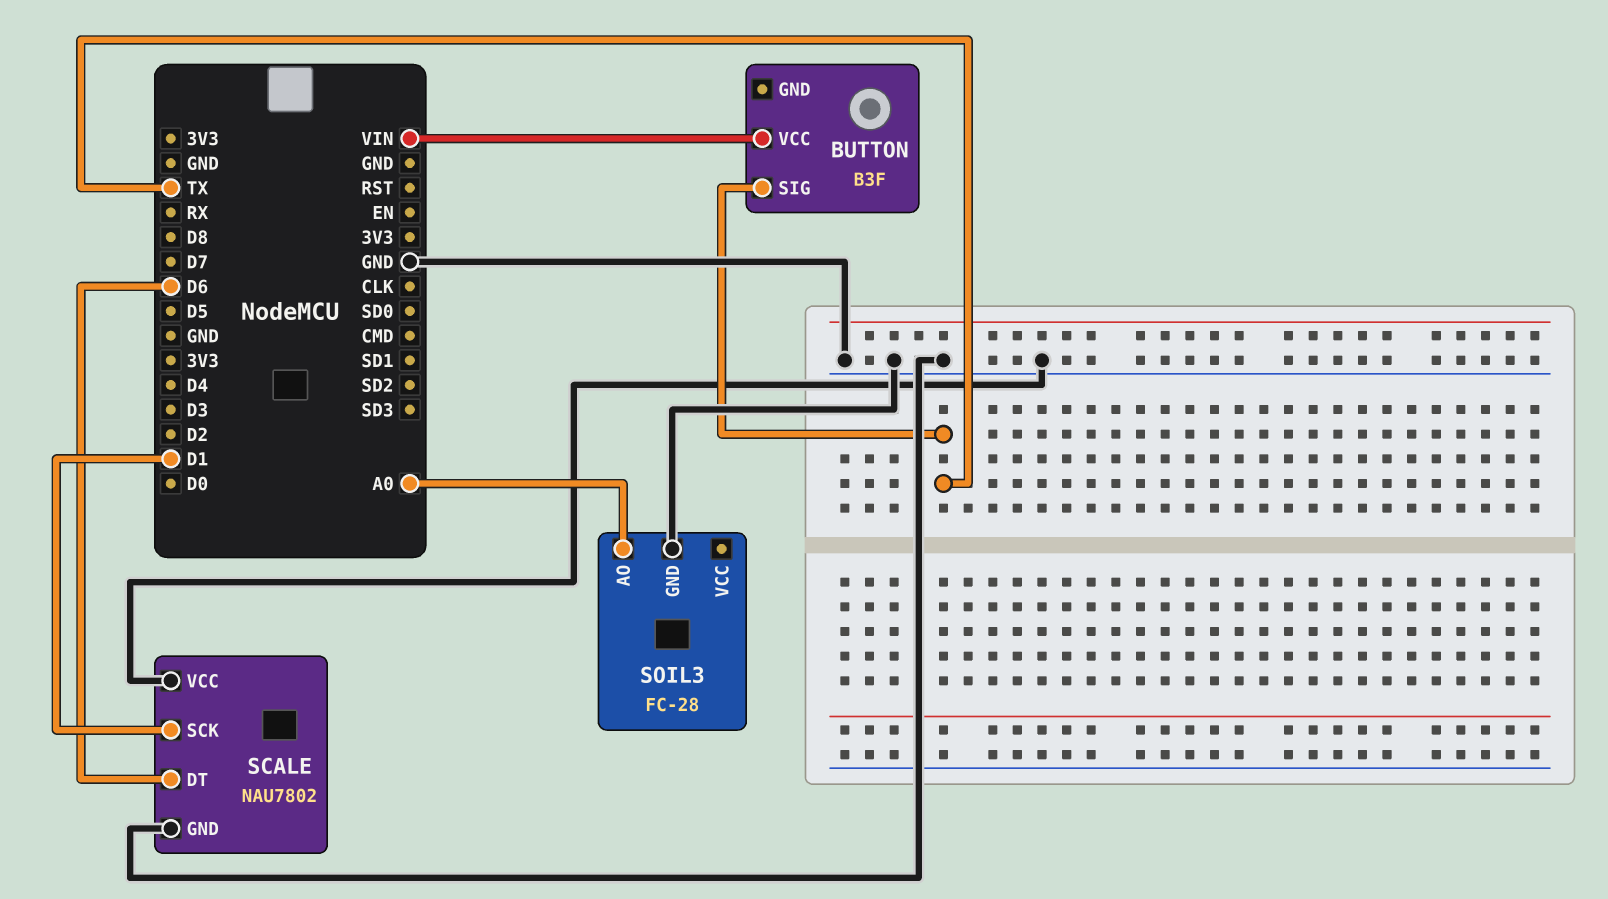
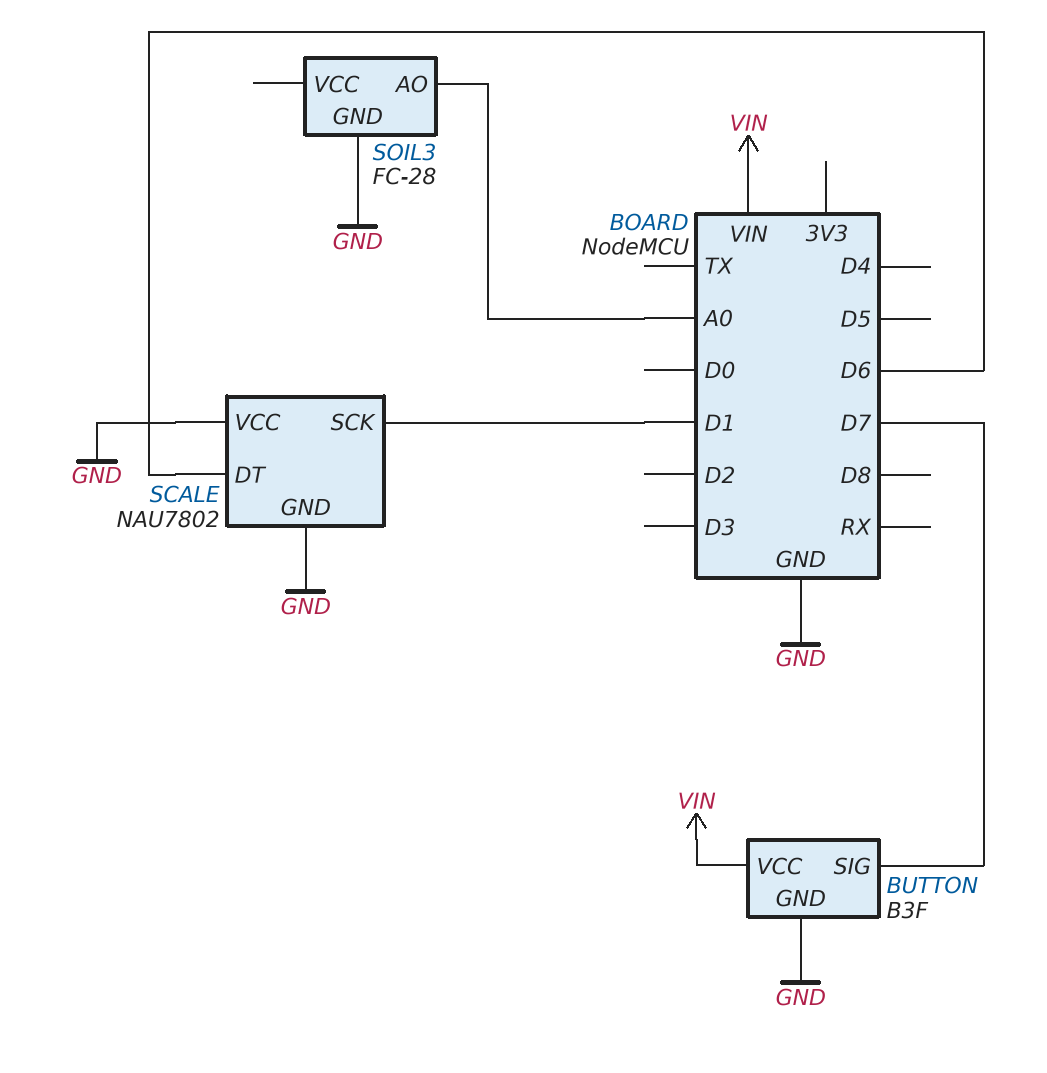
BUTTON pin GND: none -> GND
BUTTON pin SIG: TX -> D7

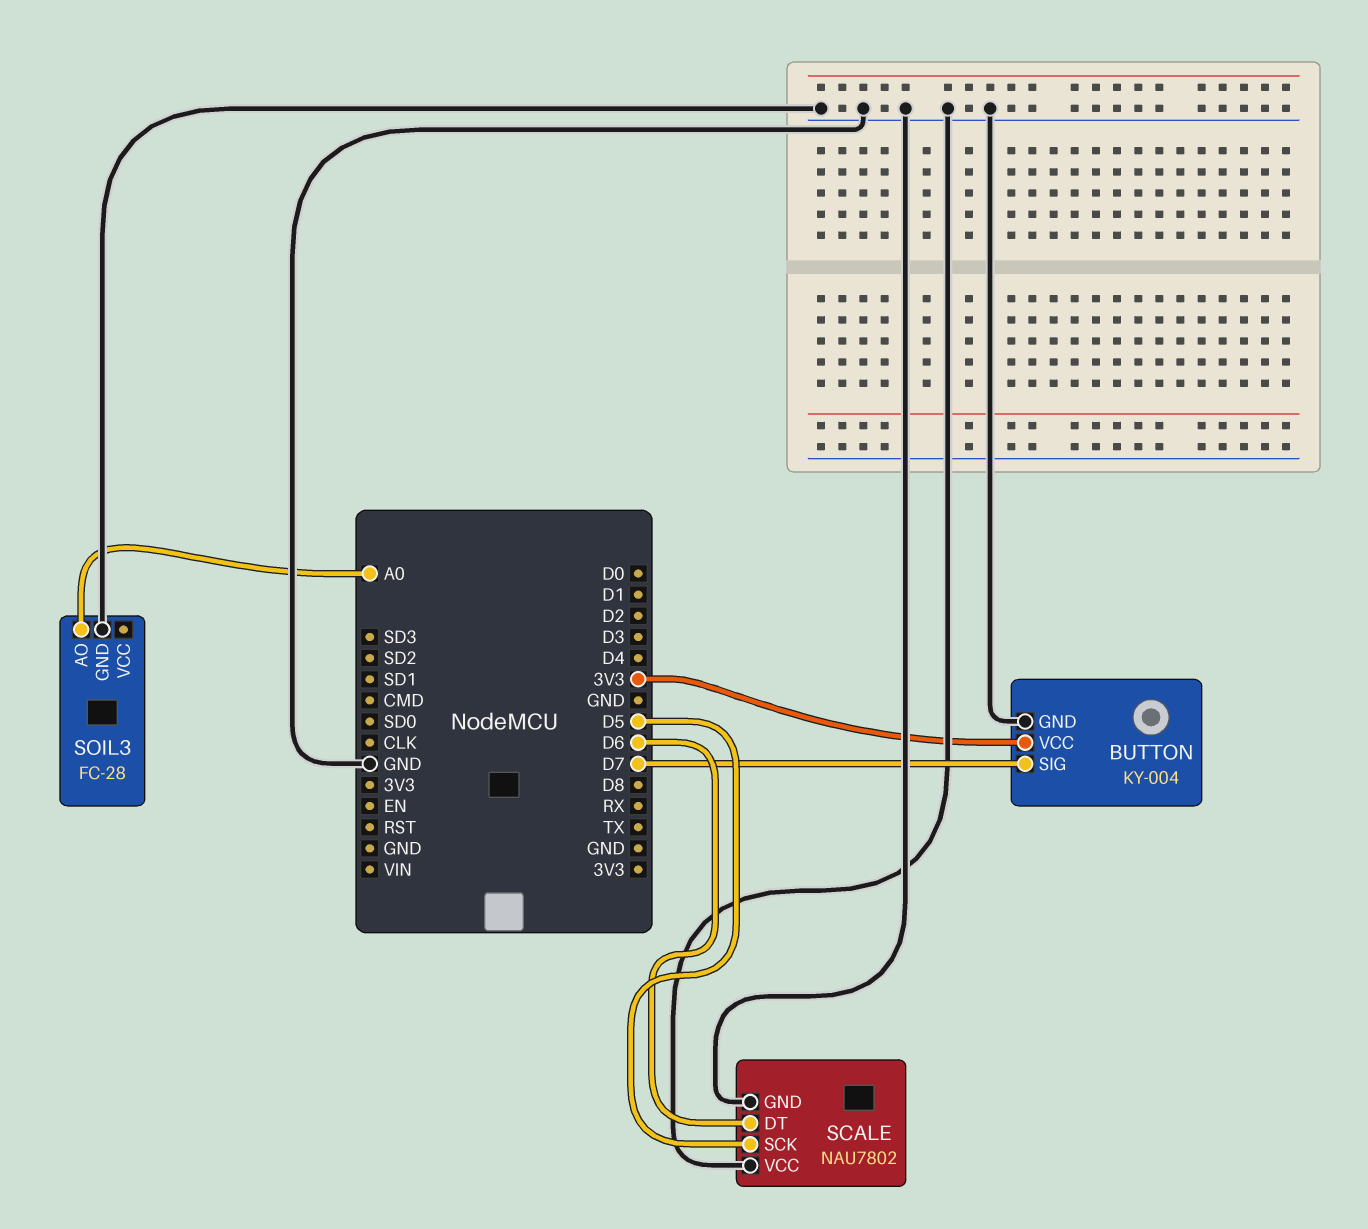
BUTTON: B3F -> KY-004
BUTTON pin VCC: VIN -> 3V3
SCALE pin SCK: D1 -> D5

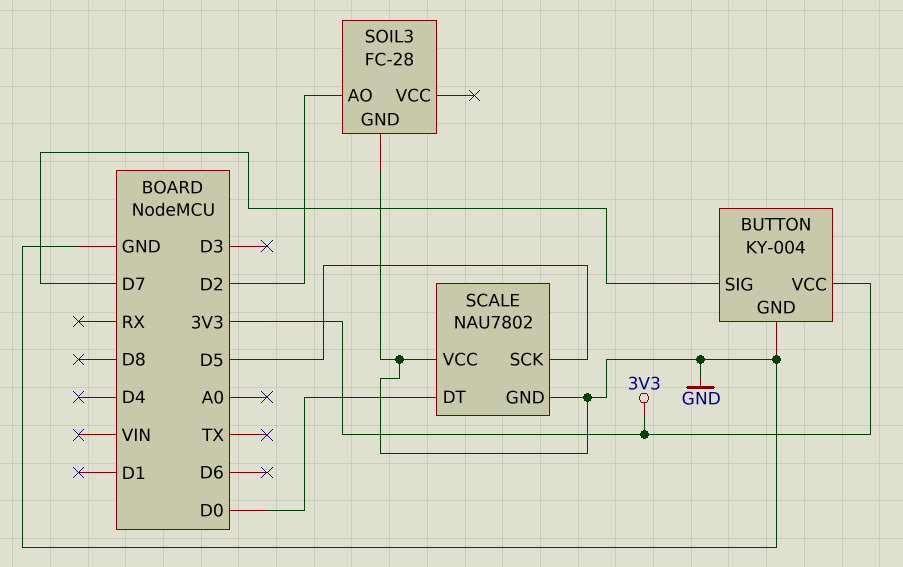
SCALE pin DT: D6 -> D0
SOIL3 pin AO: A0 -> D2

